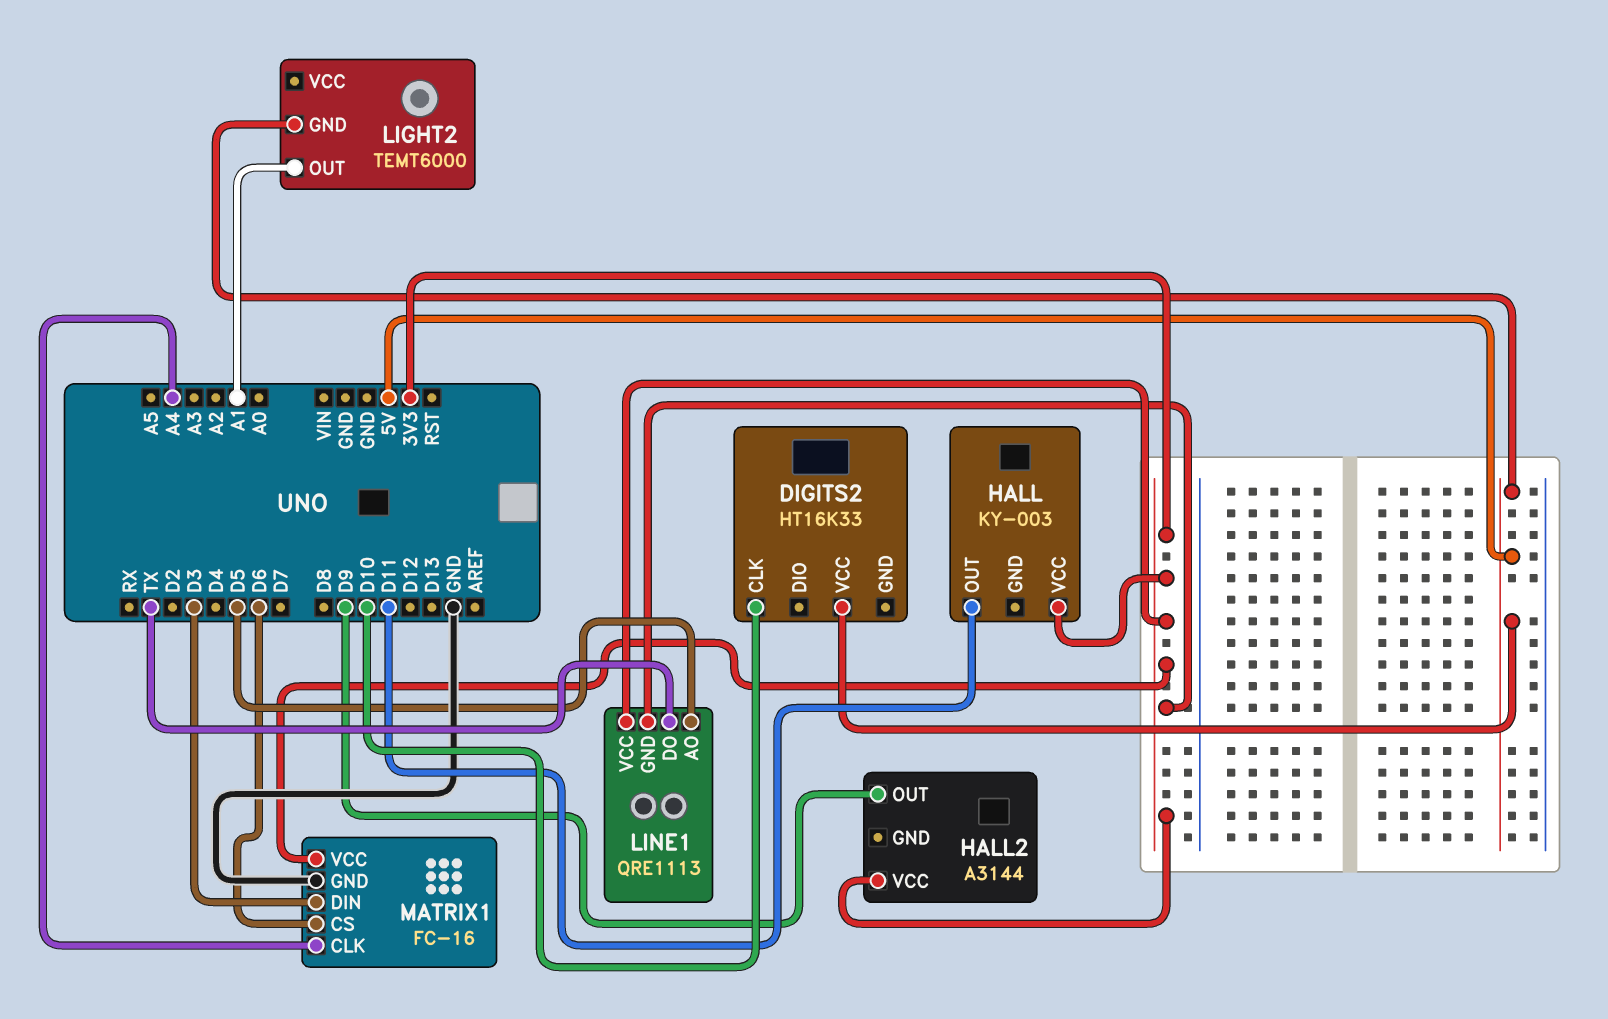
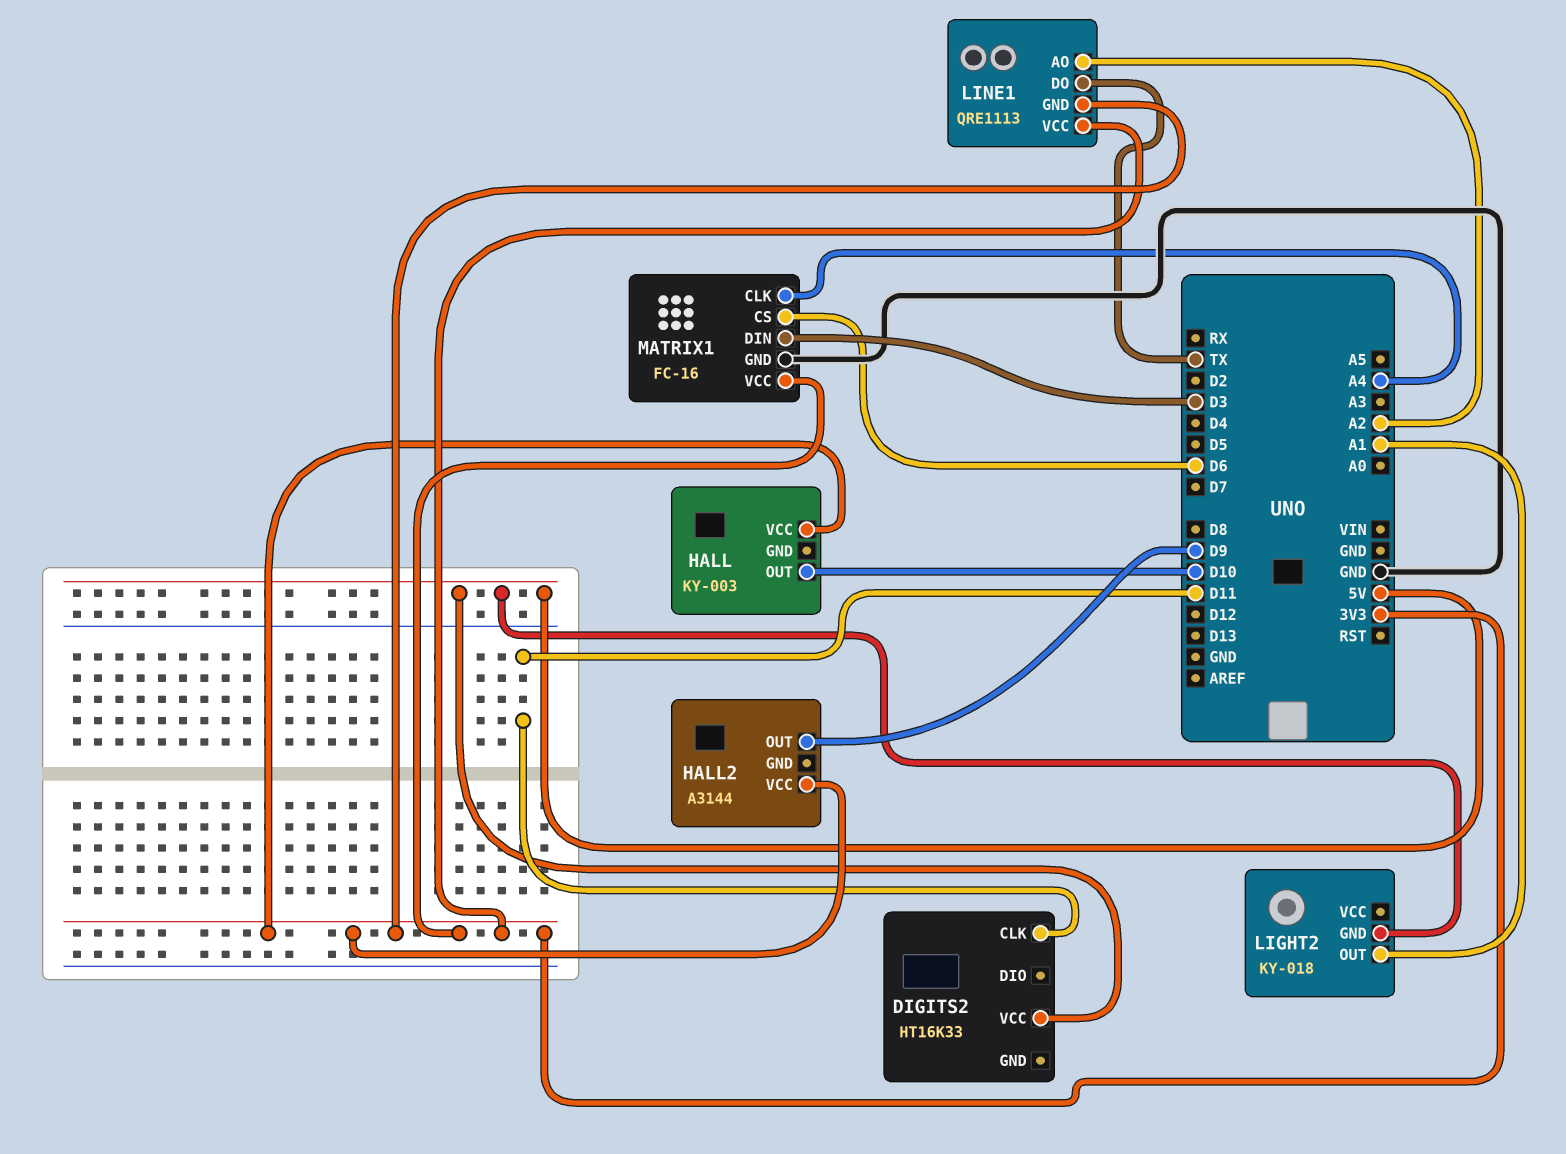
DIGITS2 pin CLK: D10 -> D11
HALL pin OUT: D11 -> D10
LIGHT2: TEMT6000 -> KY-018
LINE1 pin AO: D5 -> A2

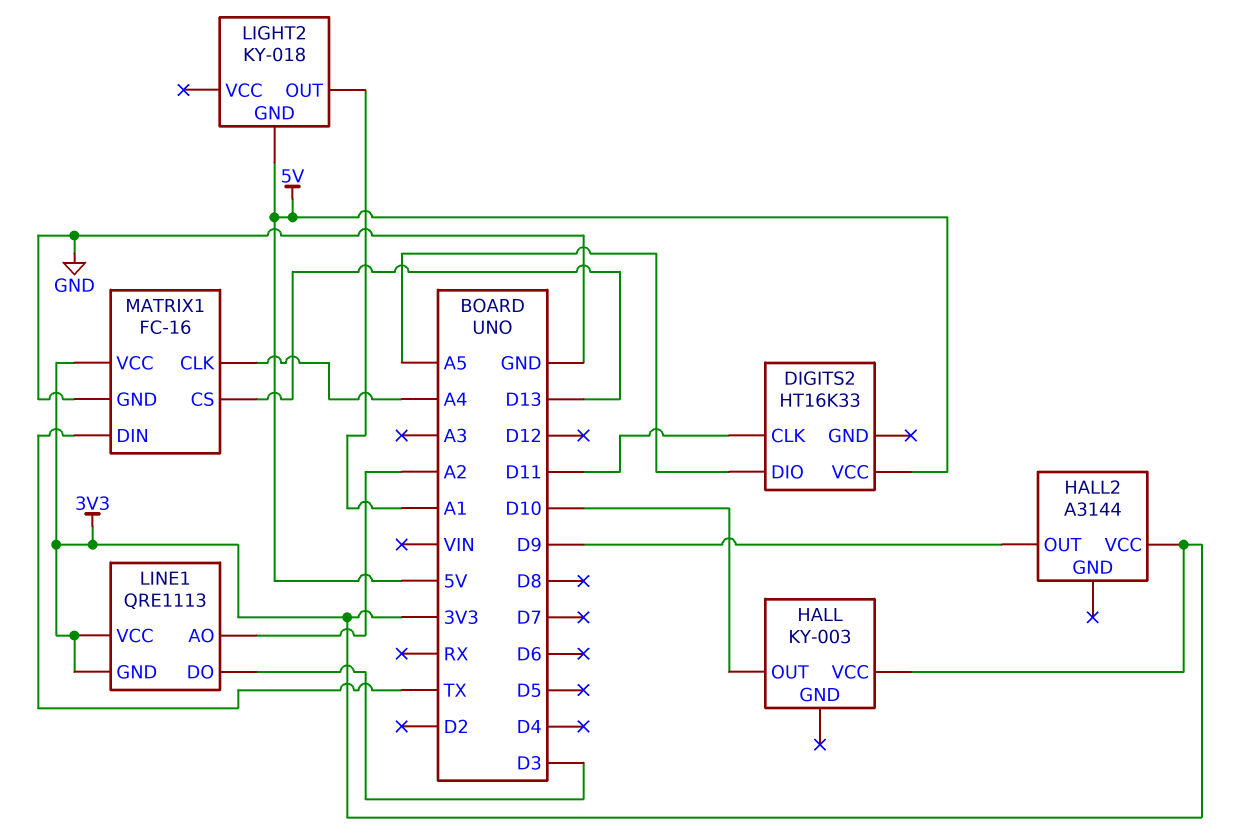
DIGITS2 pin DIO: none -> A5
LINE1 pin DO: TX -> D3
MATRIX1 pin CS: D6 -> D13
MATRIX1 pin DIN: D3 -> TX

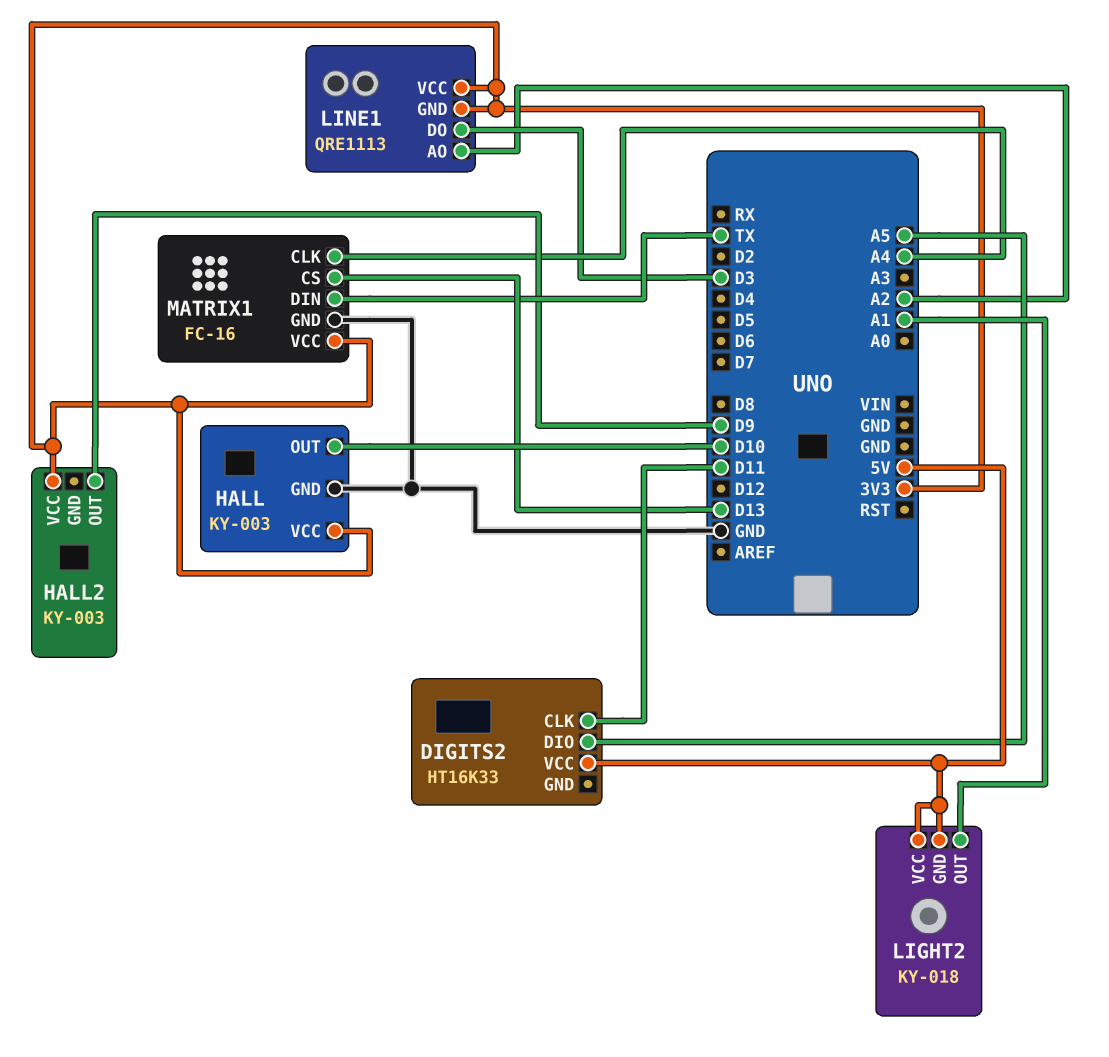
HALL pin GND: none -> GND
HALL2: A3144 -> KY-003
LIGHT2 pin VCC: none -> 5V

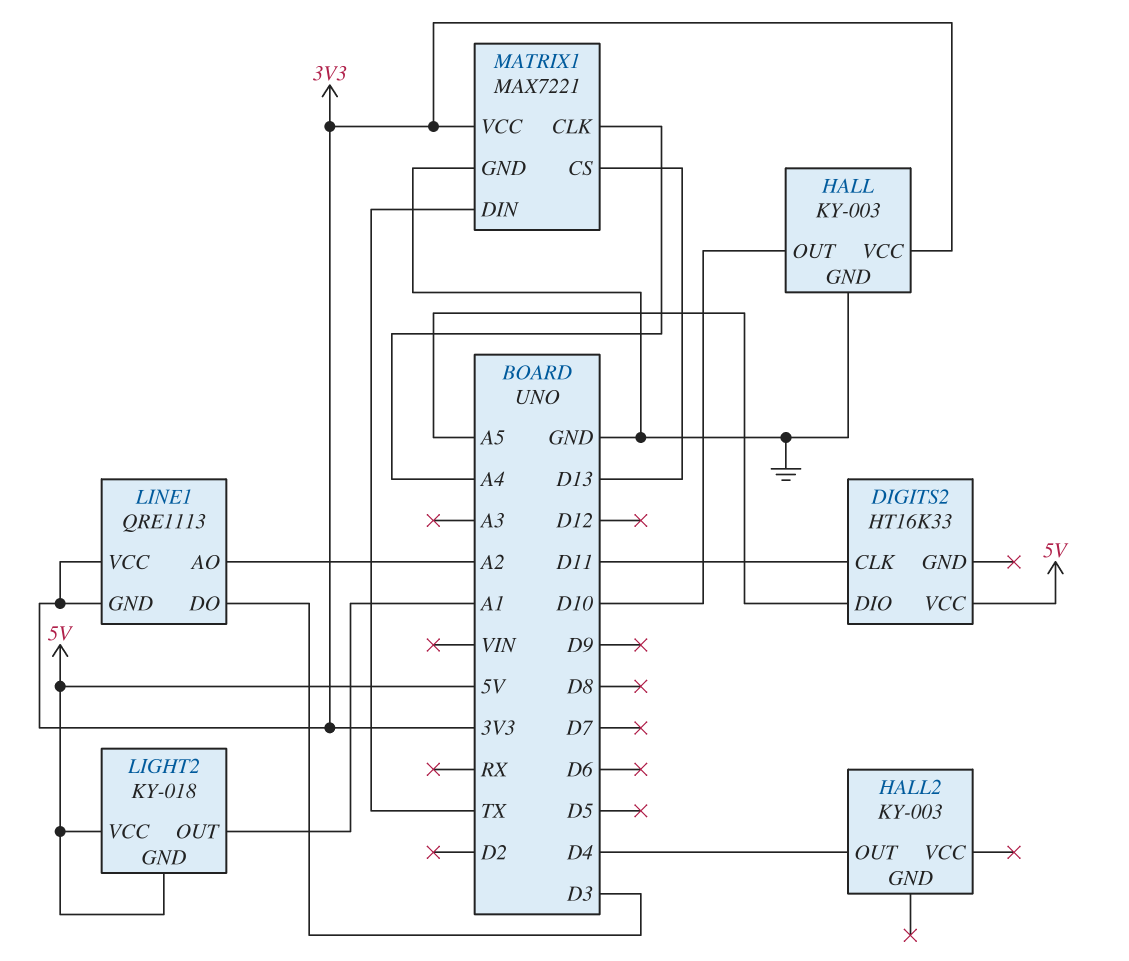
HALL2 pin OUT: D9 -> D4
HALL2 pin VCC: 3V3 -> none
MATRIX1: FC-16 -> MAX7221

